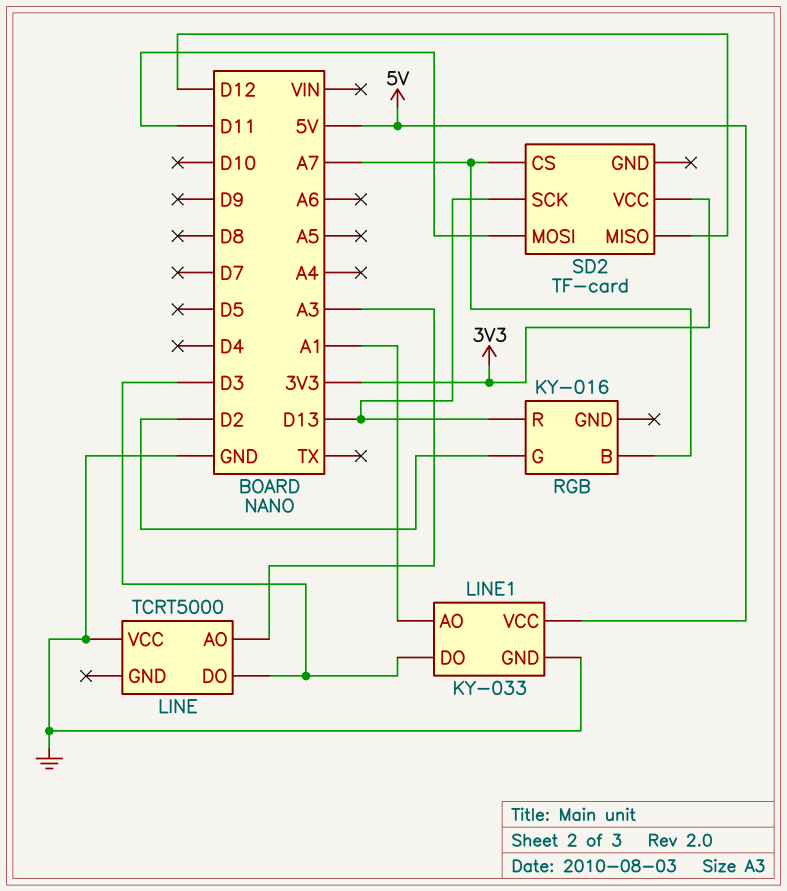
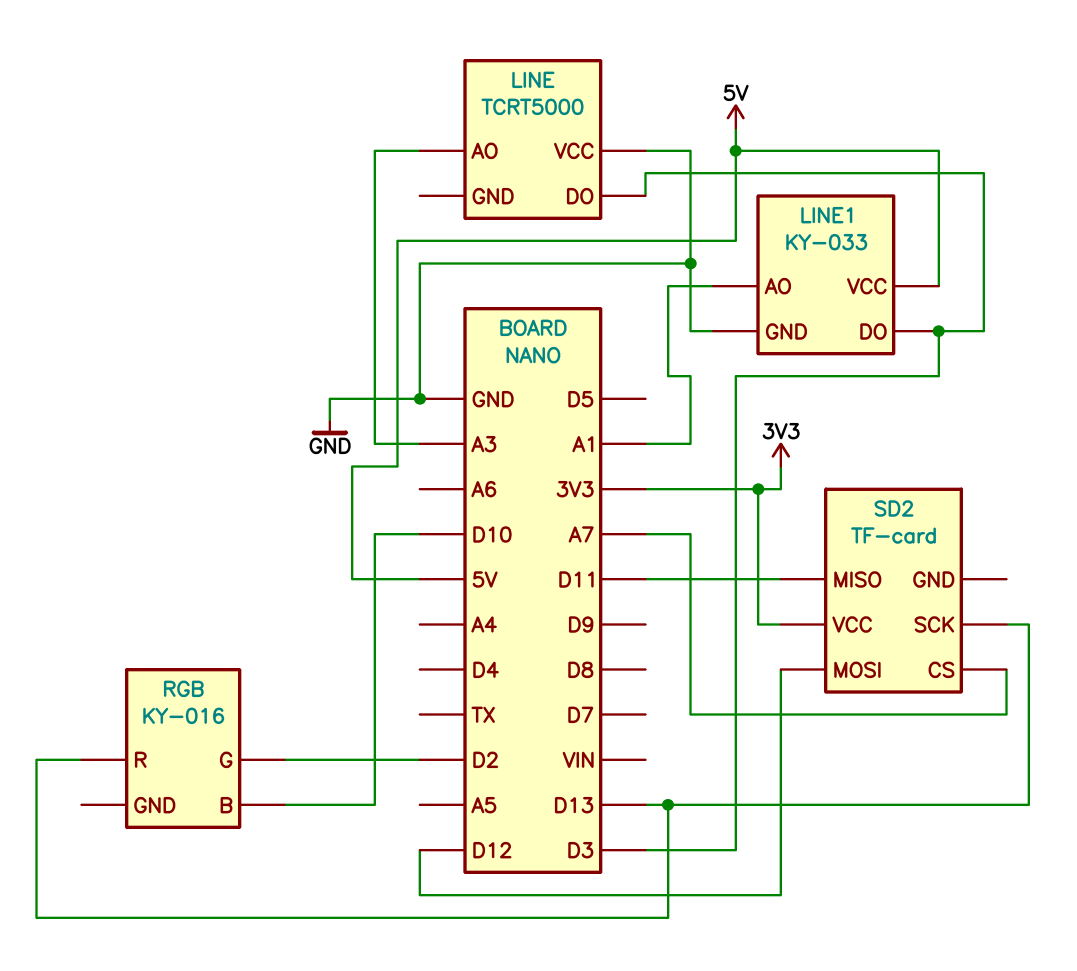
RGB pin B: A7 -> D10
SD2 pin MISO: D12 -> D11
SD2 pin MOSI: D11 -> D12

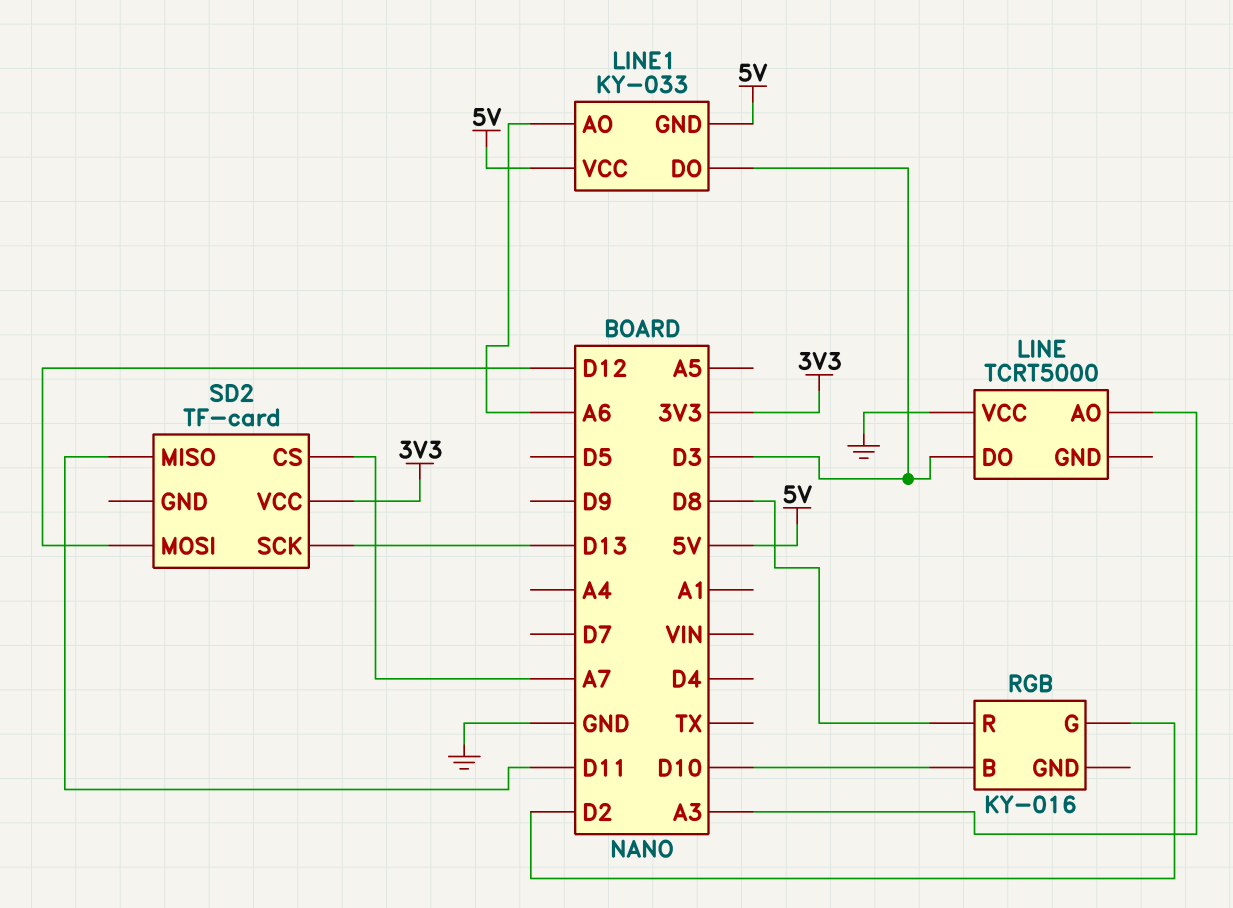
LINE1 pin AO: A1 -> A6
LINE1 pin GND: GND -> 5V
RGB pin R: D13 -> D8

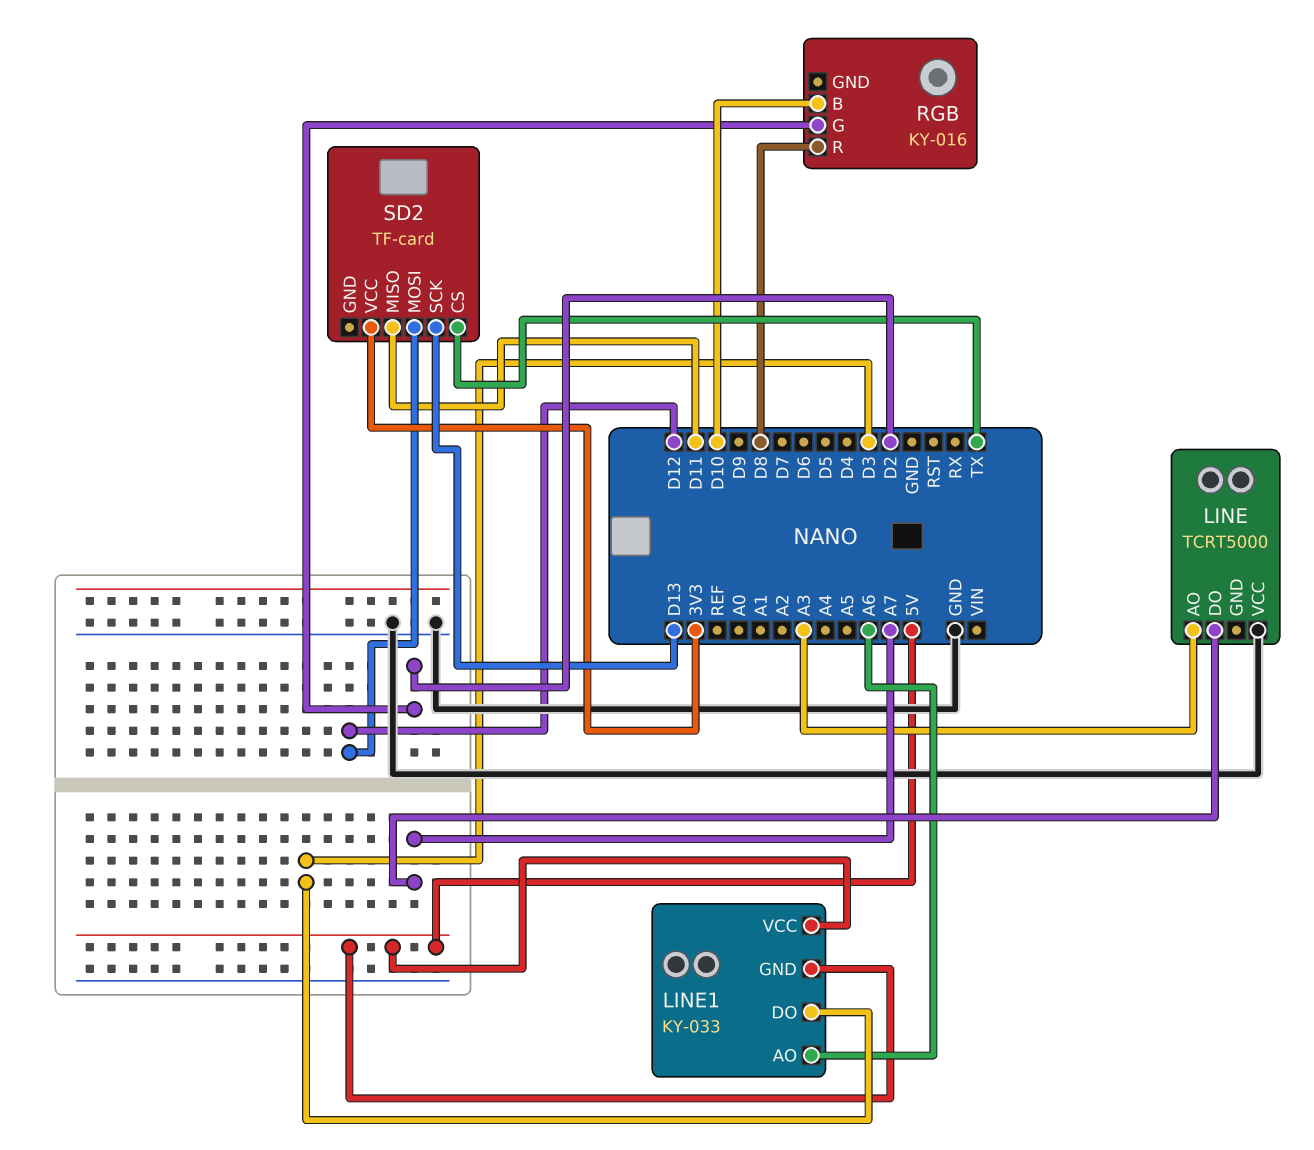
LINE pin DO: D3 -> A7
SD2 pin CS: A7 -> TX

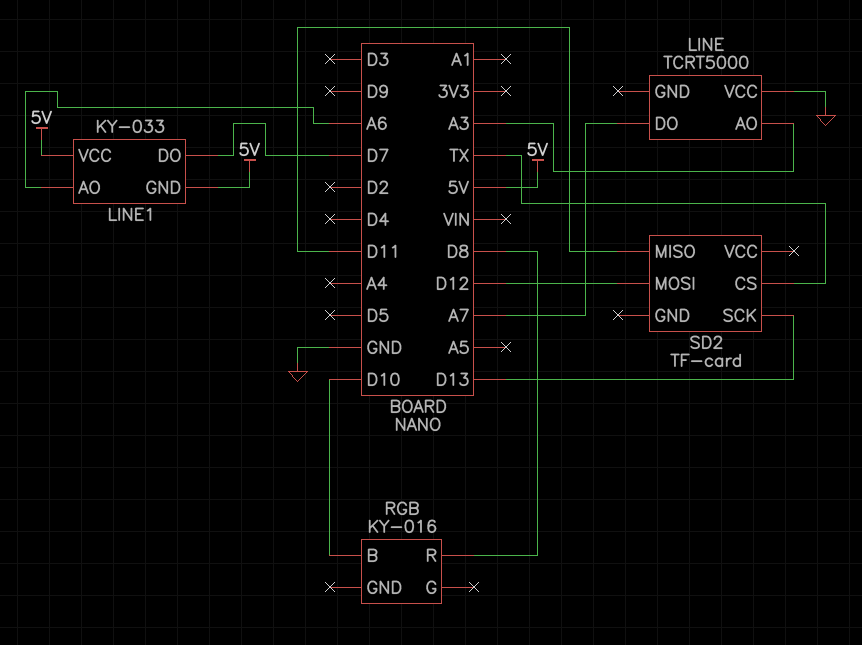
LINE1 pin DO: D3 -> D7
RGB pin G: D2 -> none
SD2 pin VCC: 3V3 -> none

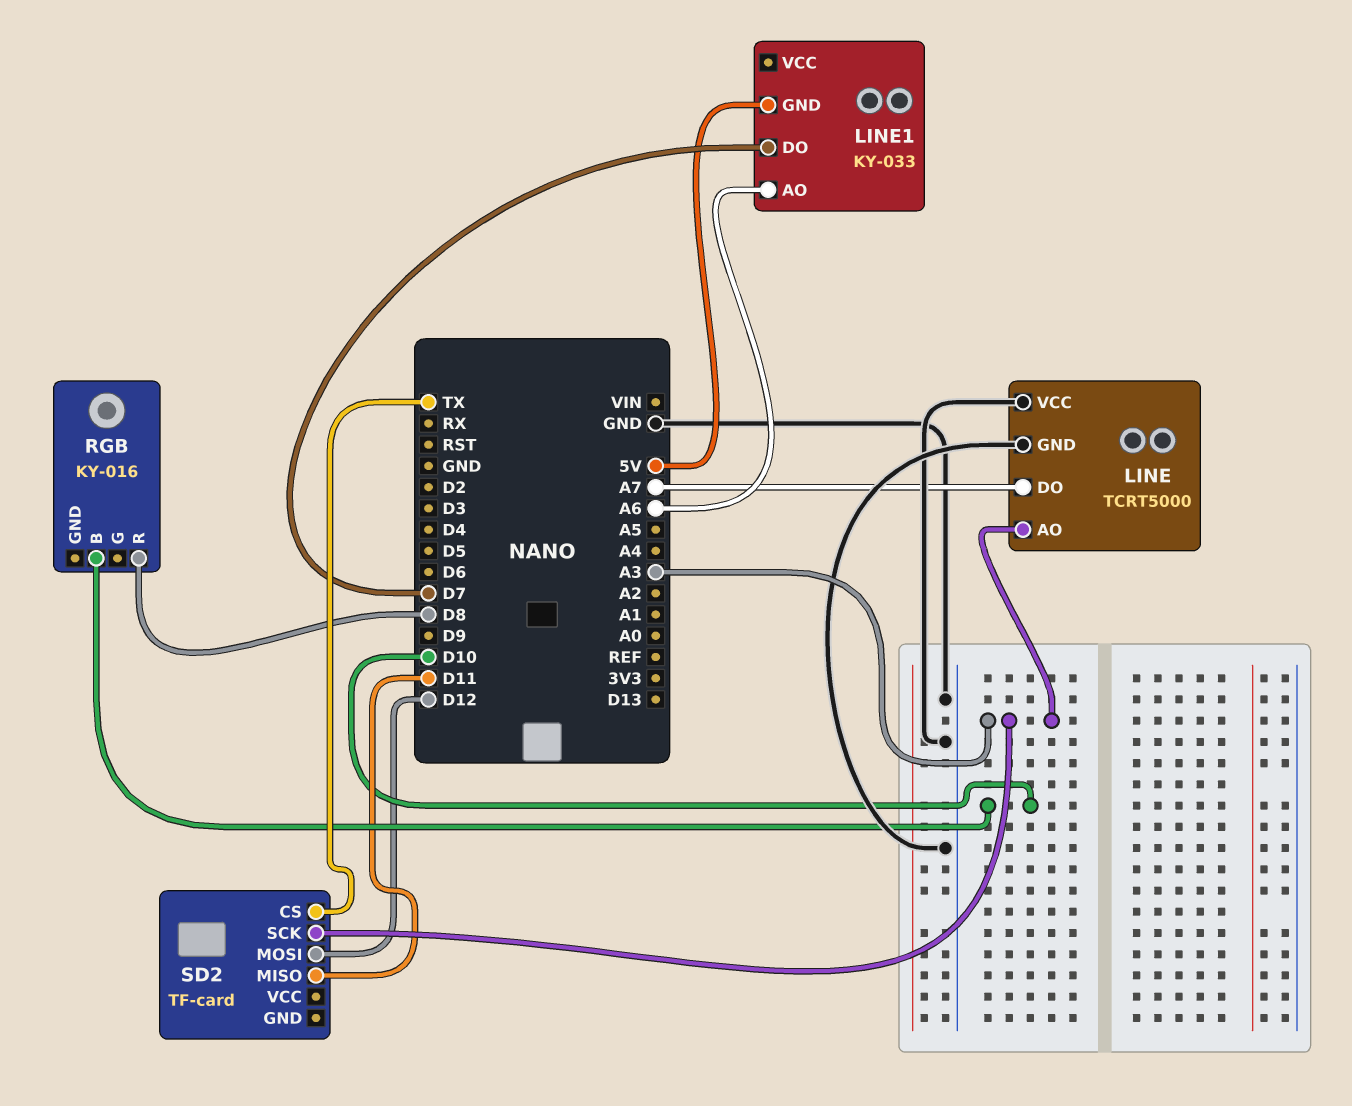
LINE pin GND: none -> GND
LINE1 pin VCC: 5V -> none
SD2 pin SCK: D13 -> A3

